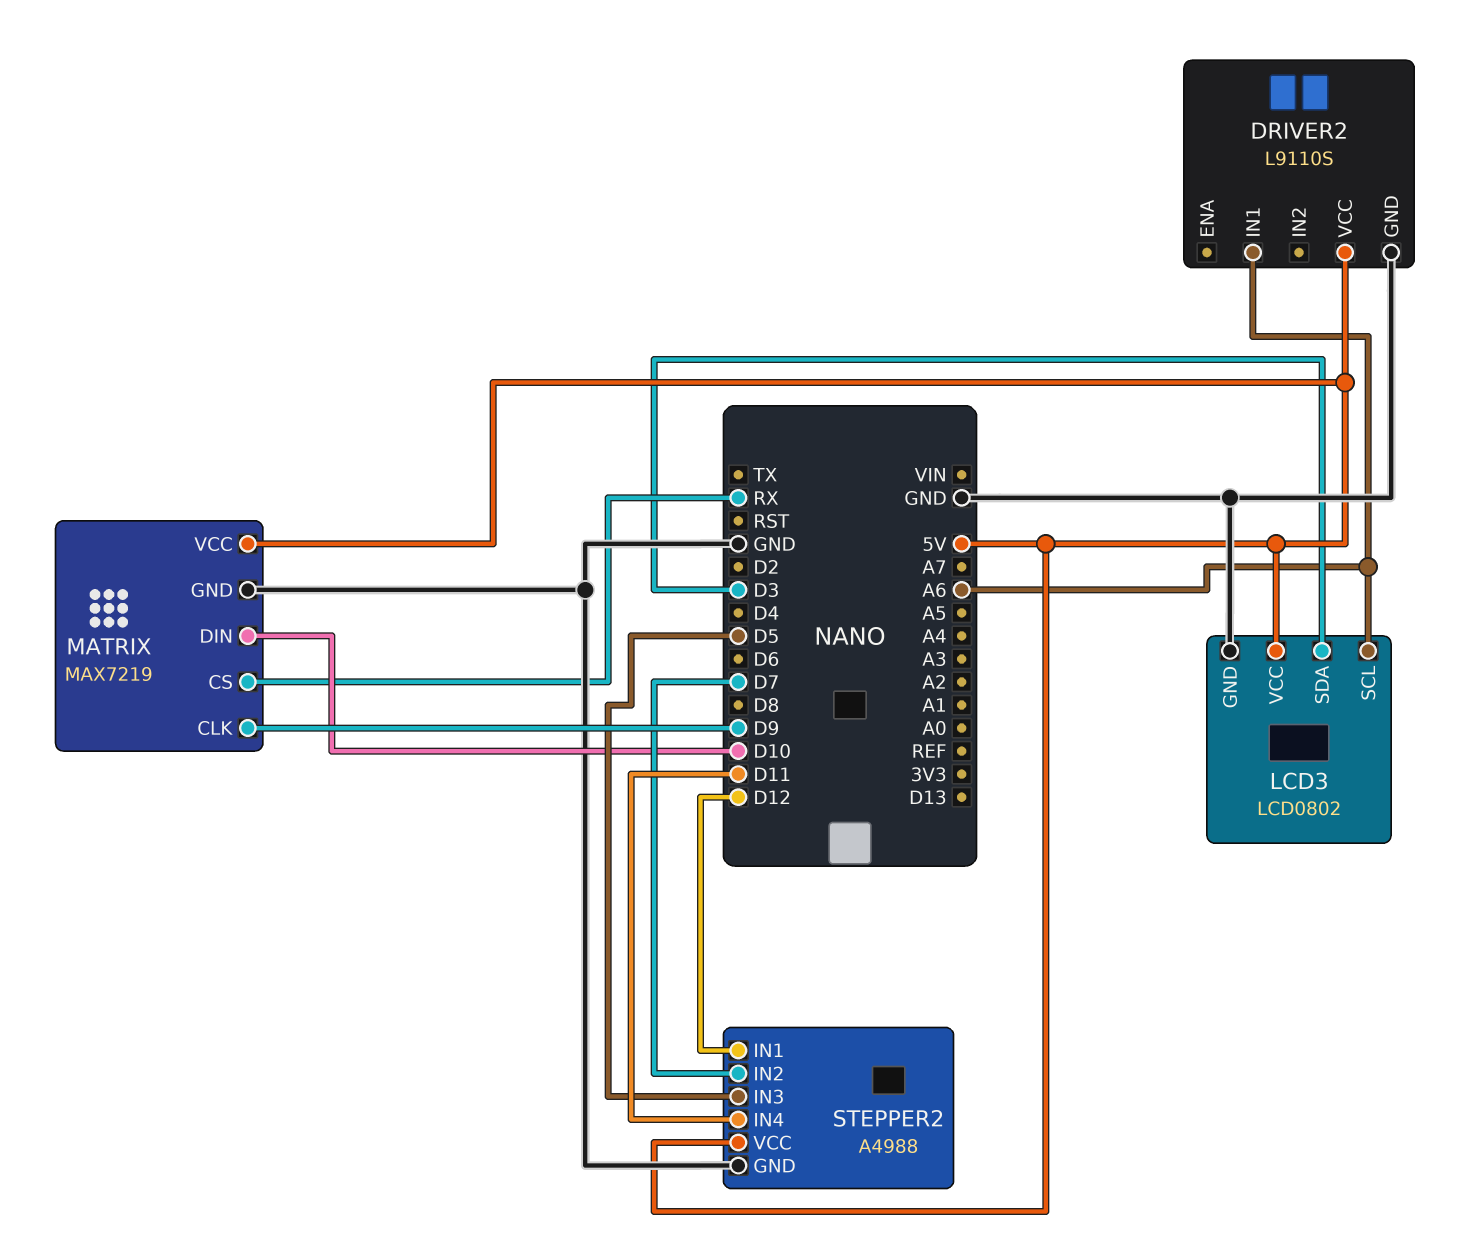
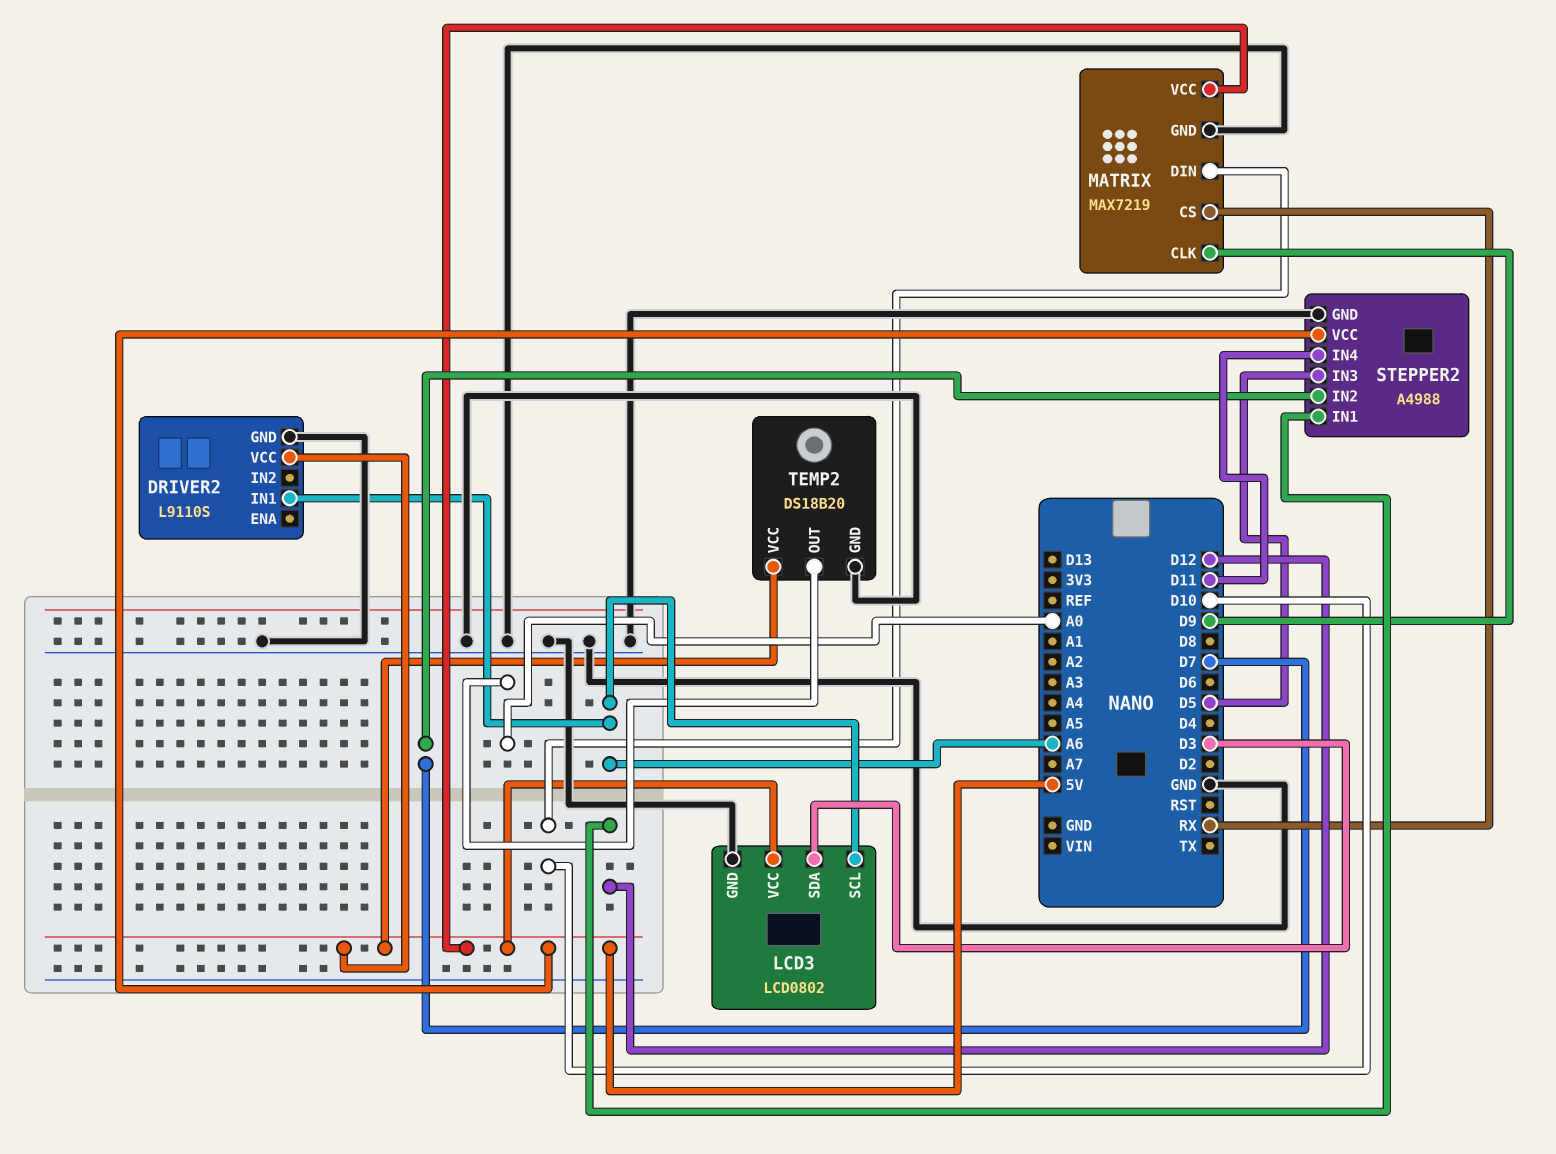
TEMP2: none -> DS18B20
TEMP2 pin GND: none -> GND
TEMP2 pin OUT: none -> A0
TEMP2 pin VCC: none -> 5V

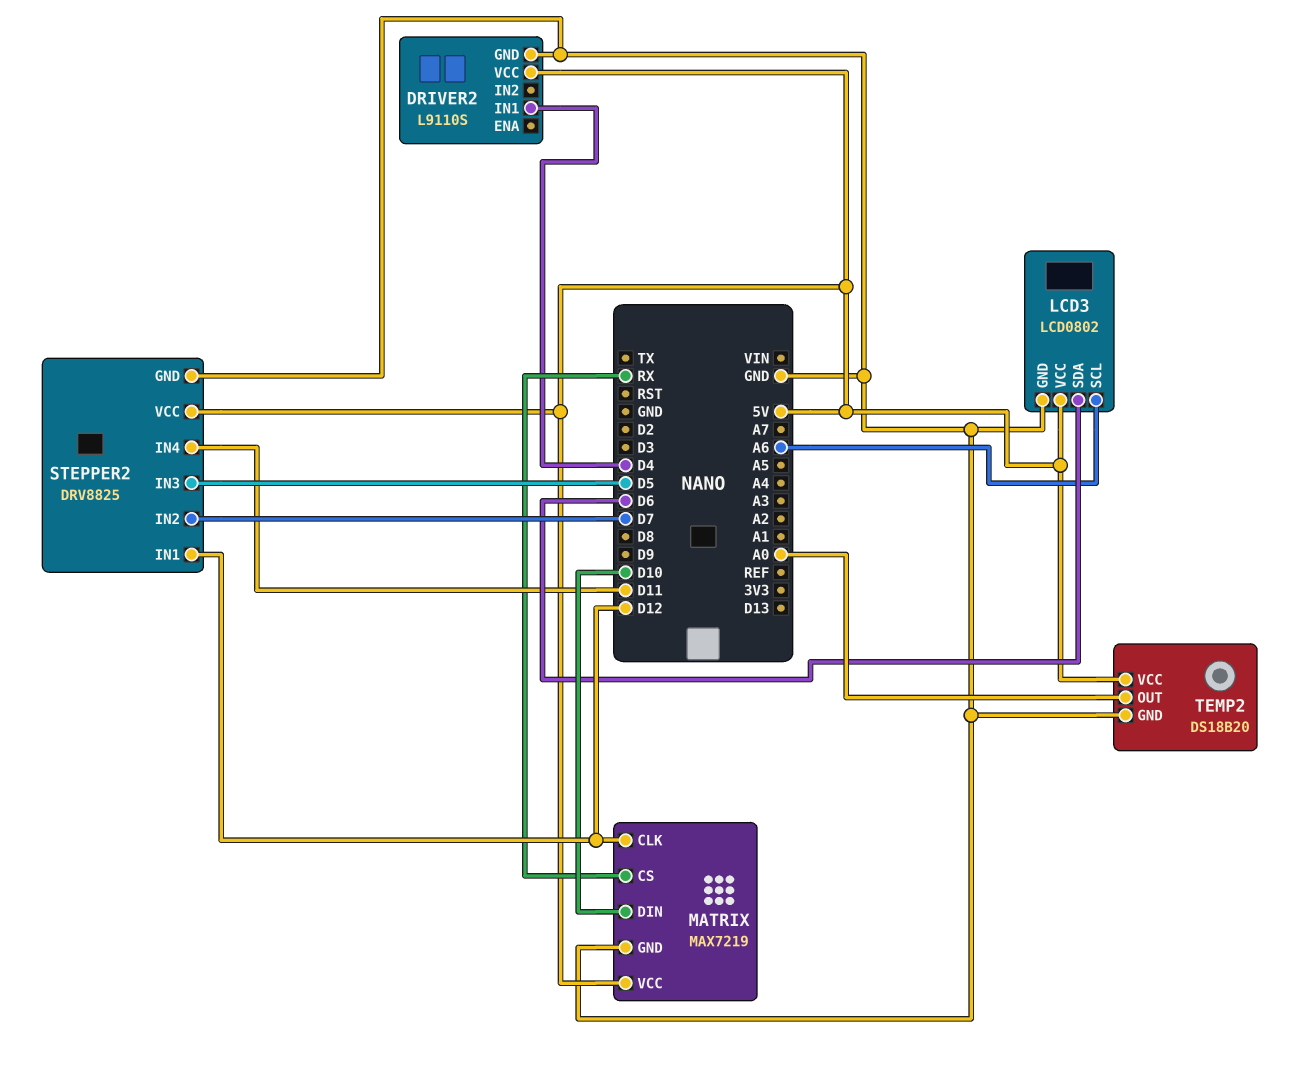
DRIVER2 pin IN1: A6 -> D4
LCD3 pin SDA: D3 -> D6
MATRIX pin CLK: D9 -> D12
STEPPER2: A4988 -> DRV8825

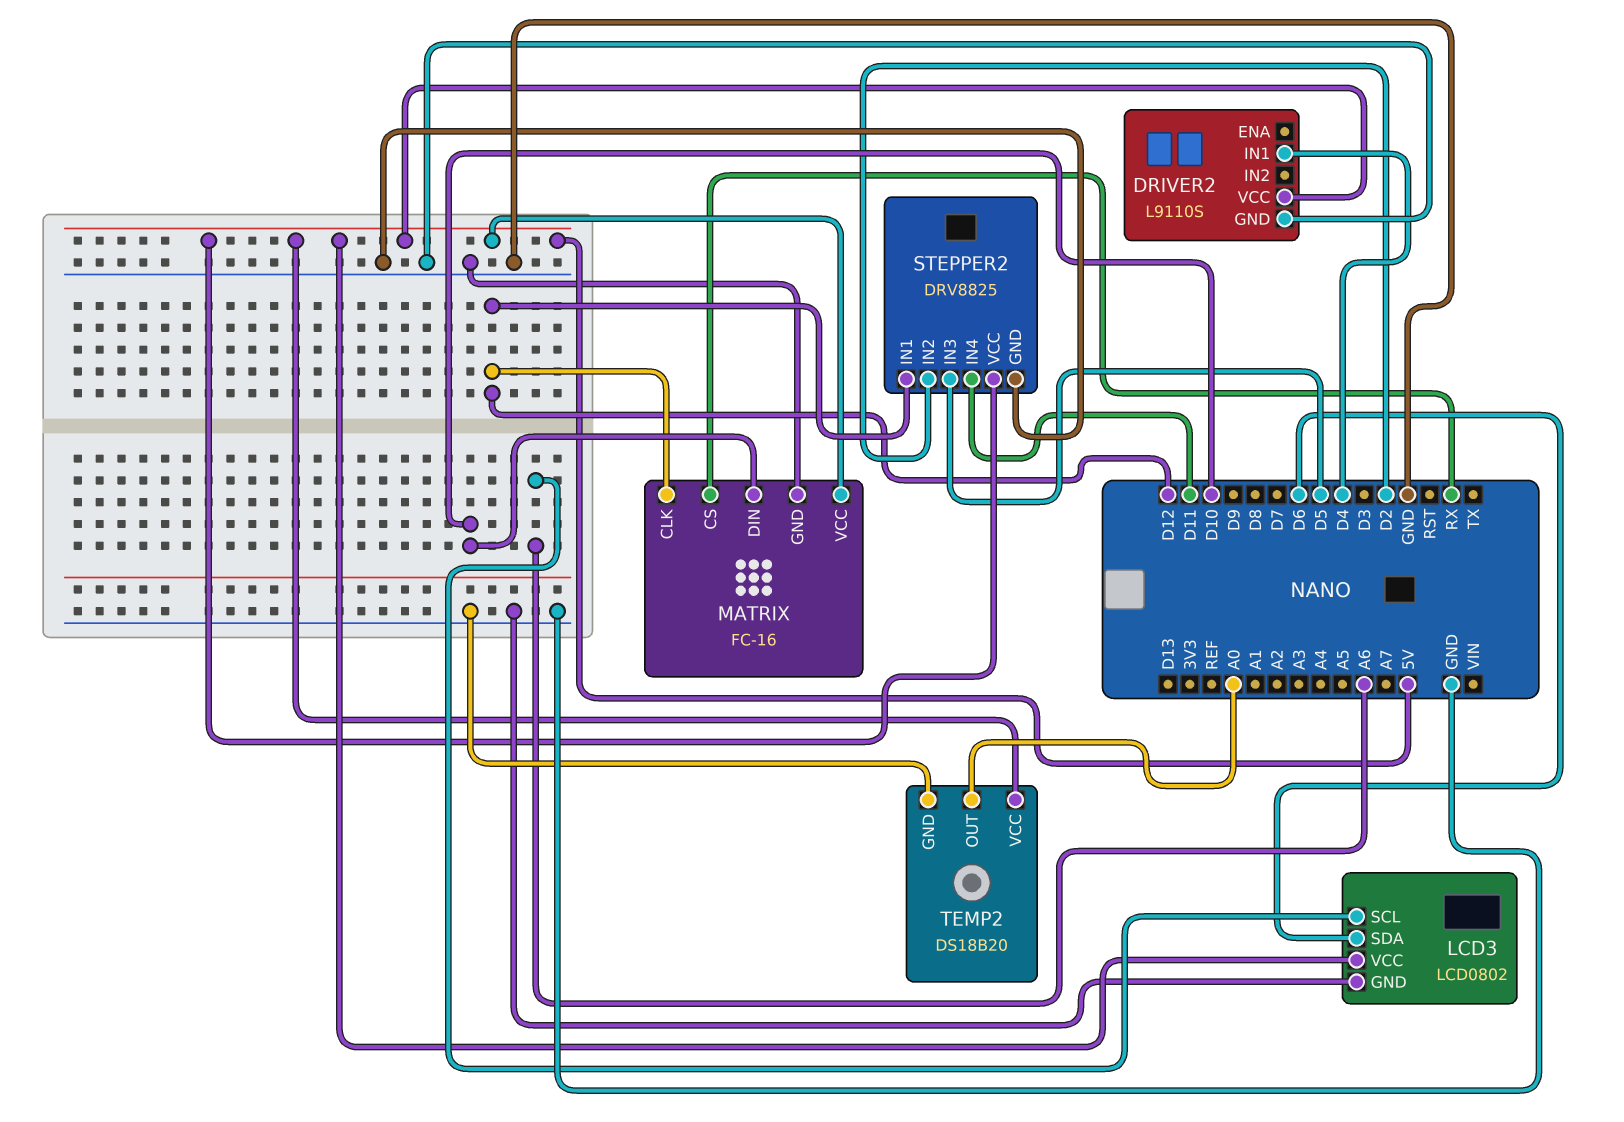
MATRIX: MAX7219 -> FC-16
STEPPER2 pin IN2: D7 -> D2

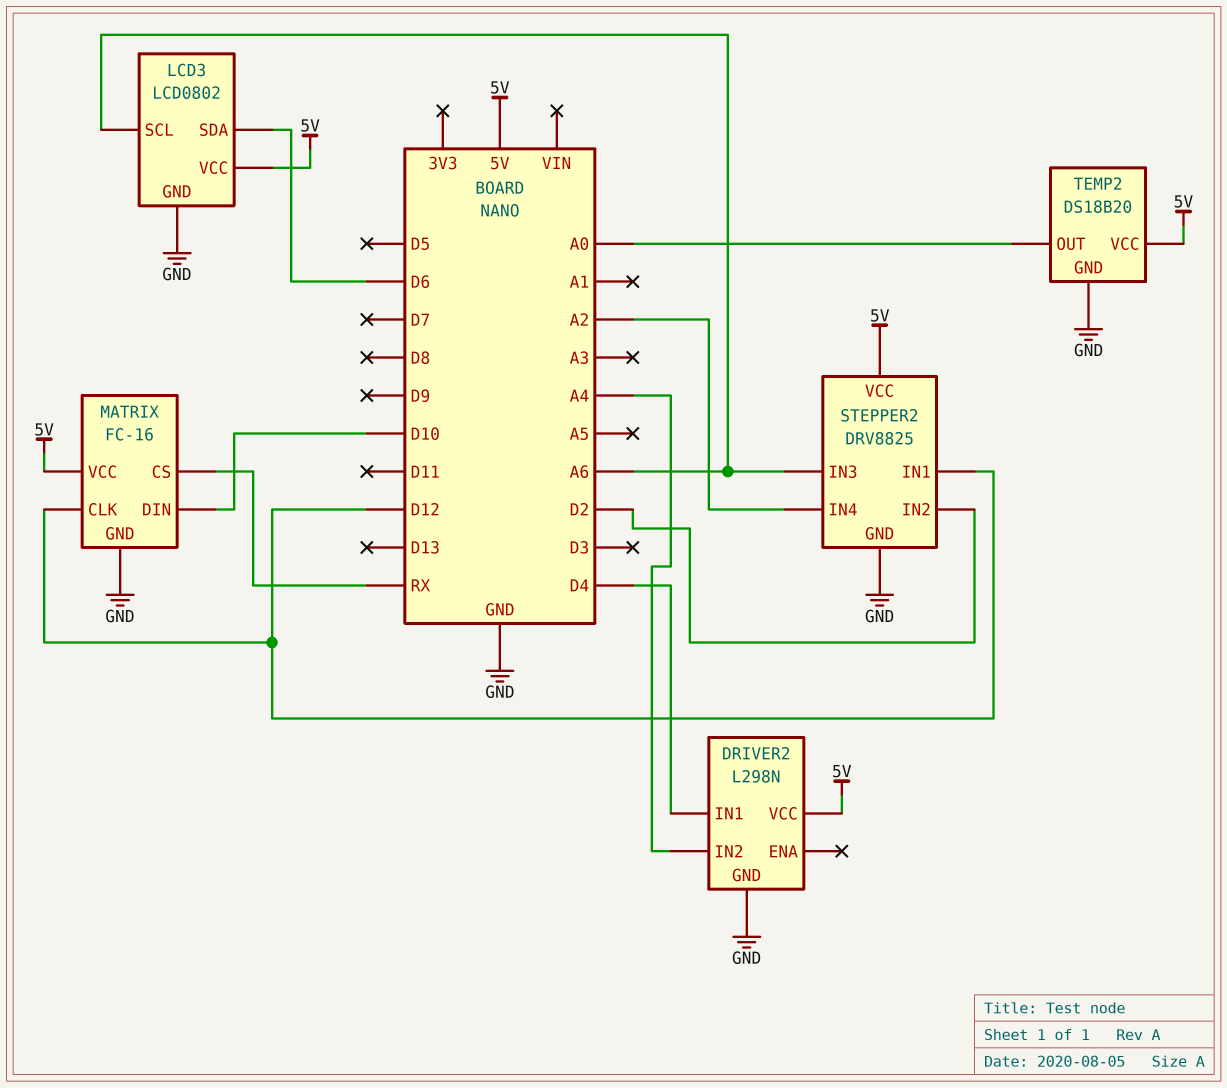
DRIVER2: L9110S -> L298N
DRIVER2 pin IN2: none -> A4
STEPPER2 pin IN3: D5 -> A6
STEPPER2 pin IN4: D11 -> A2

